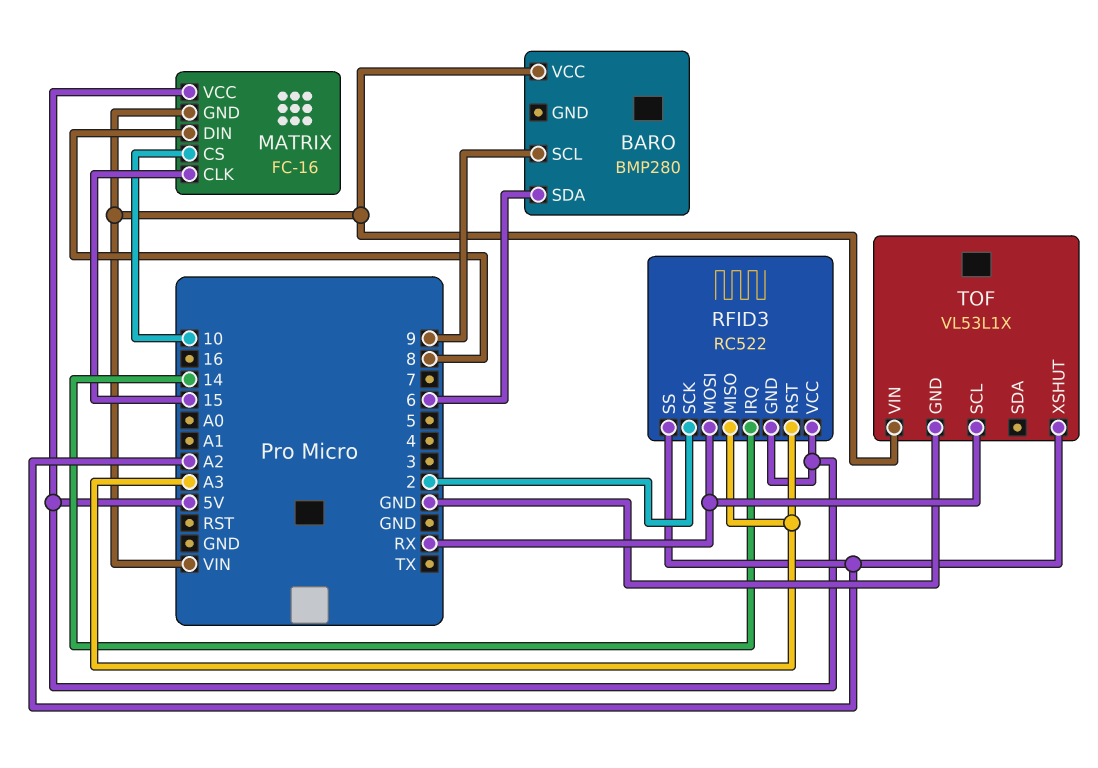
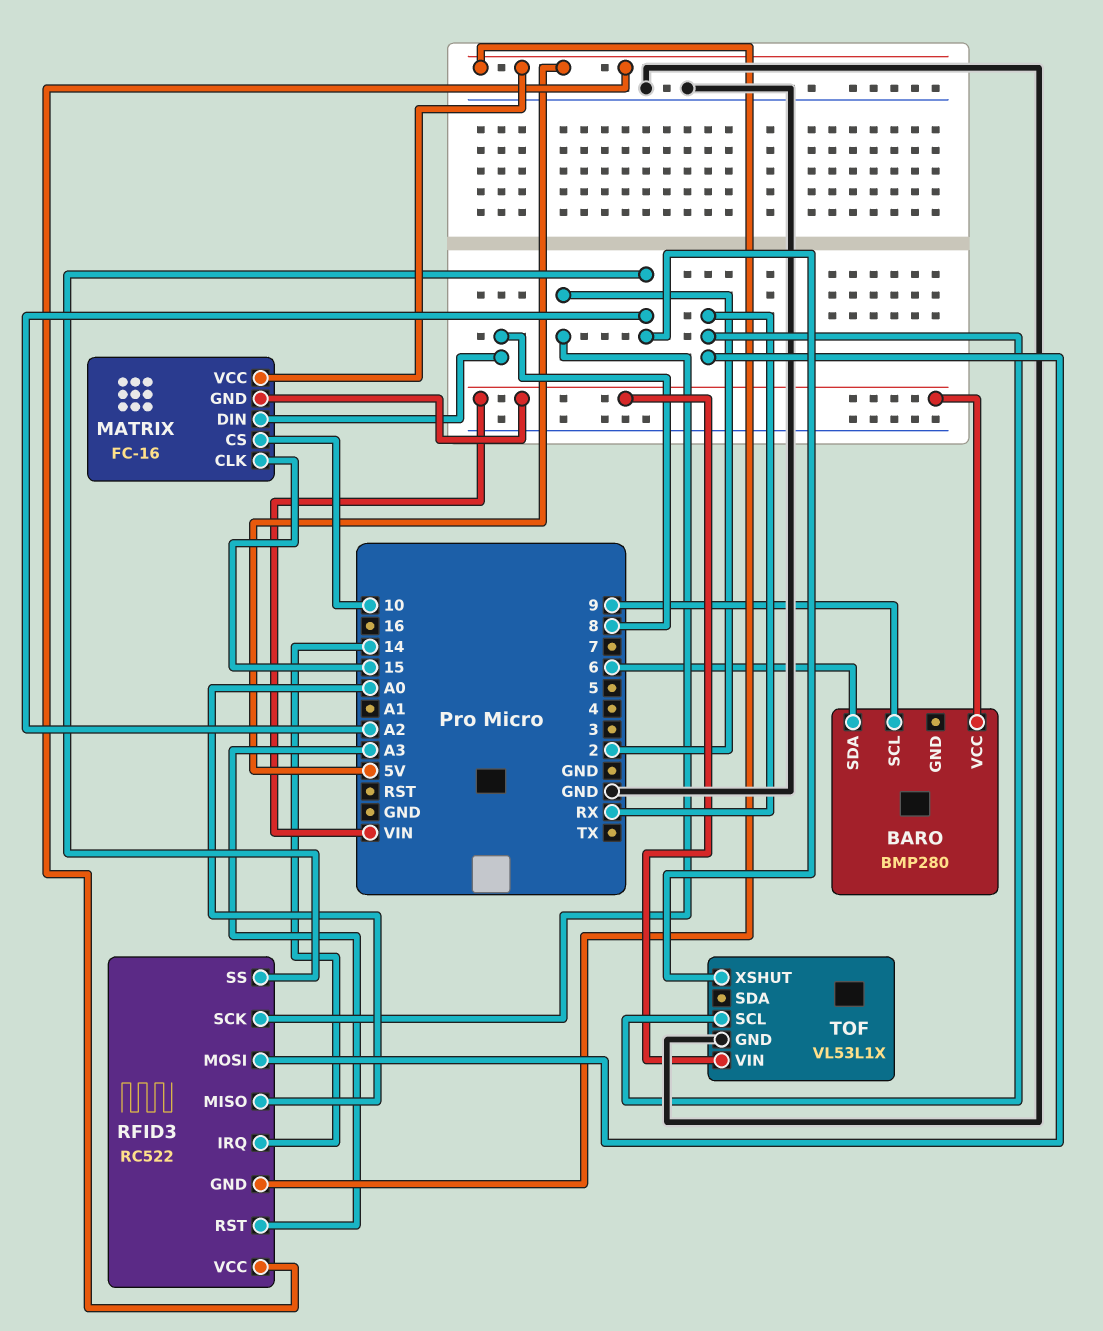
RFID3 pin MISO: A3 -> A0

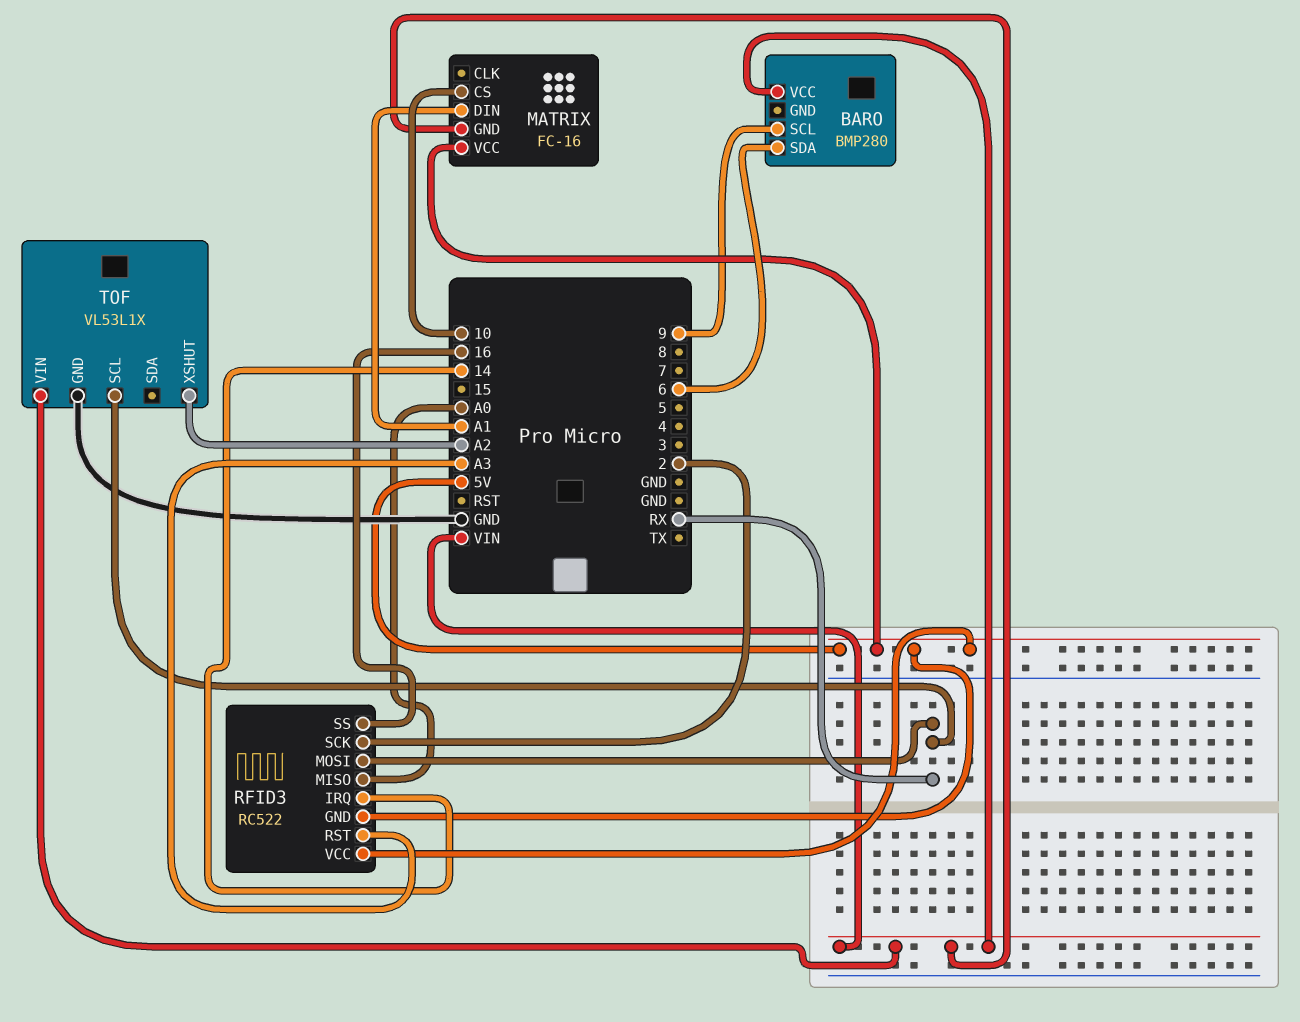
MATRIX pin CLK: 15 -> none
MATRIX pin DIN: 8 -> A1
RFID3 pin SS: A2 -> 16

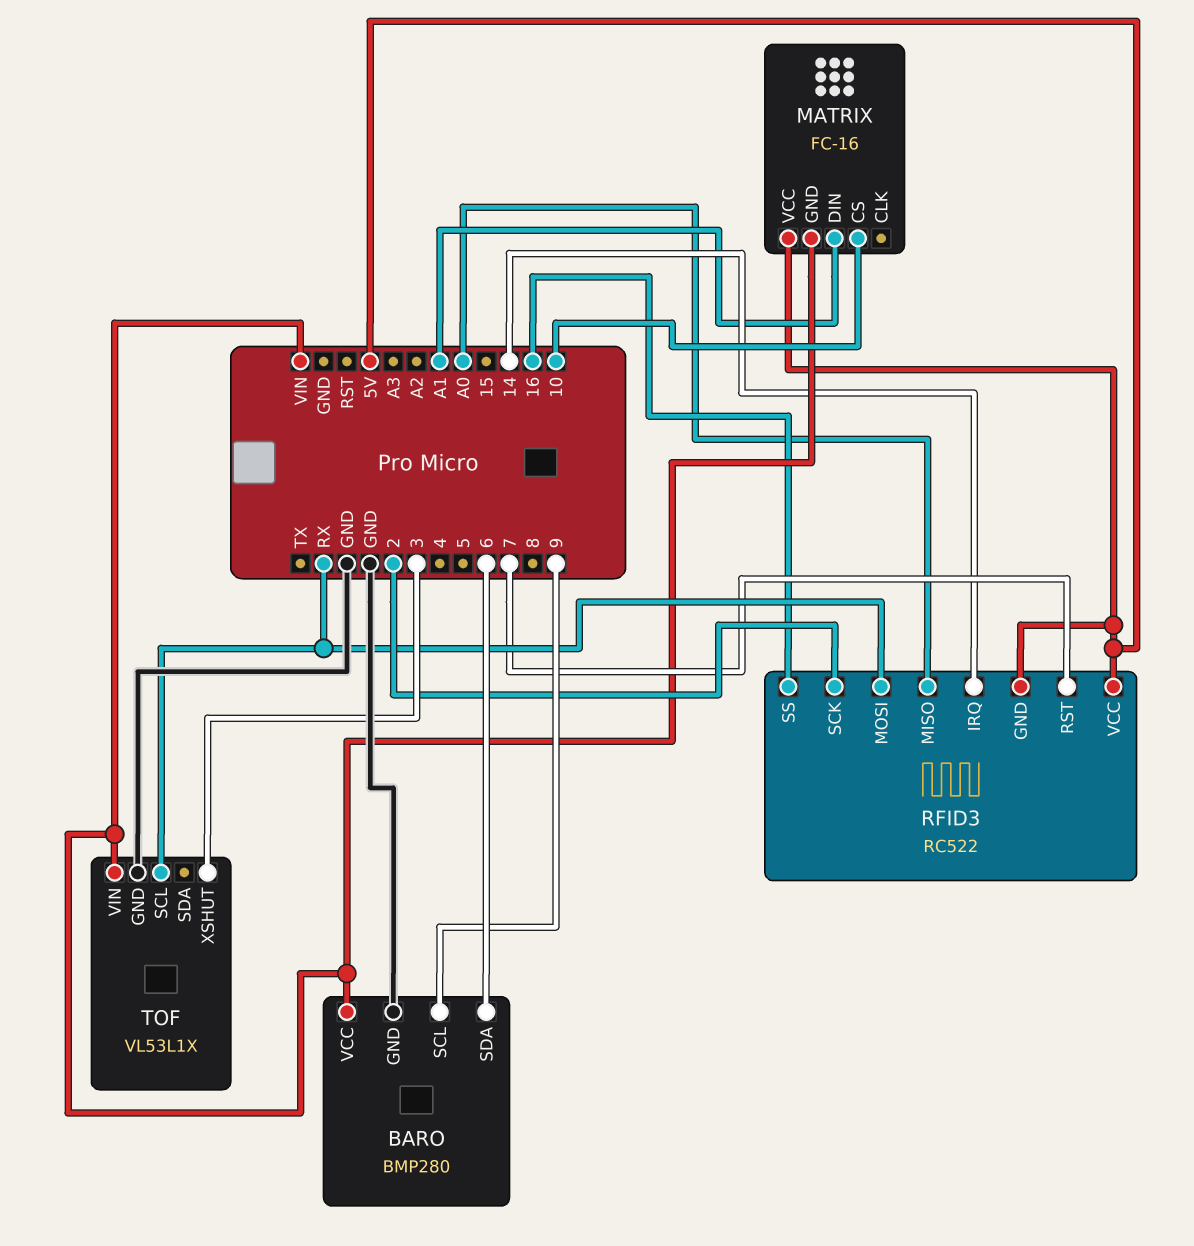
BARO pin GND: none -> GND
RFID3 pin RST: A3 -> 7
TOF pin XSHUT: A2 -> 3

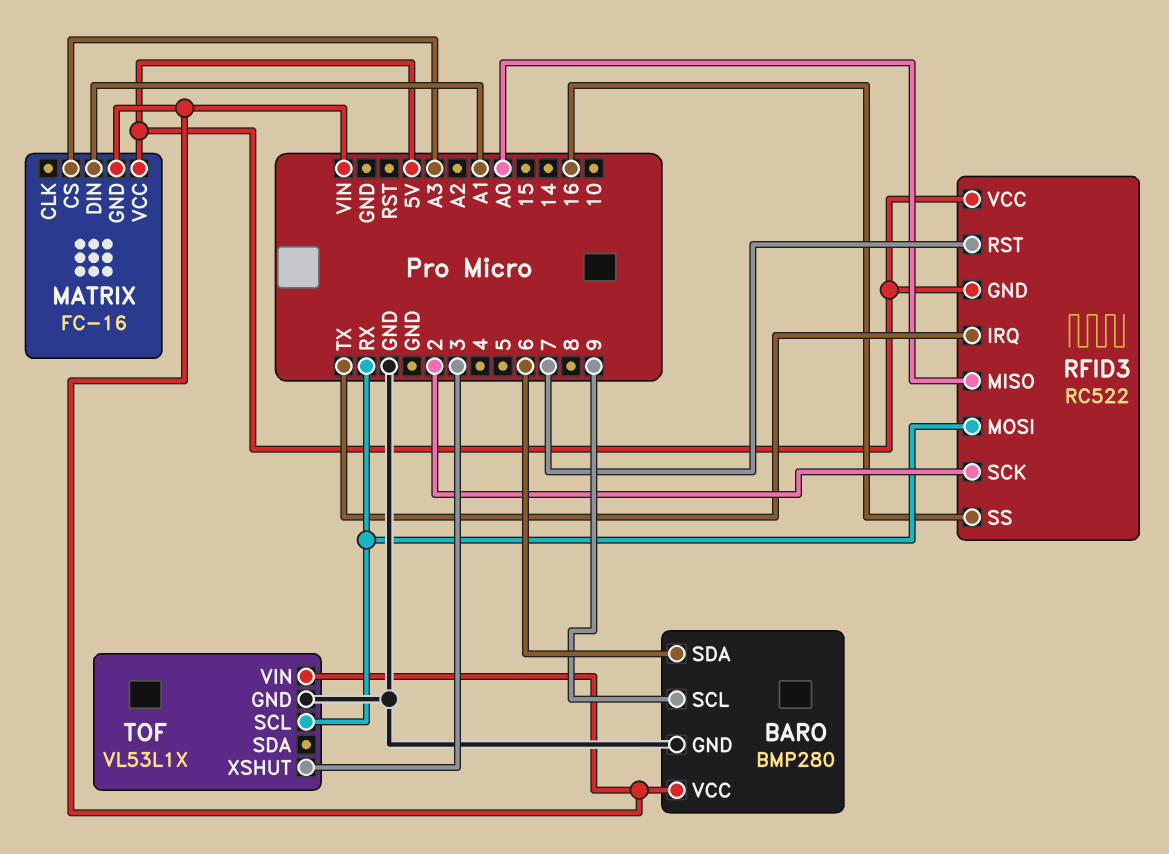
MATRIX pin CS: 10 -> A3
RFID3 pin IRQ: 14 -> TX

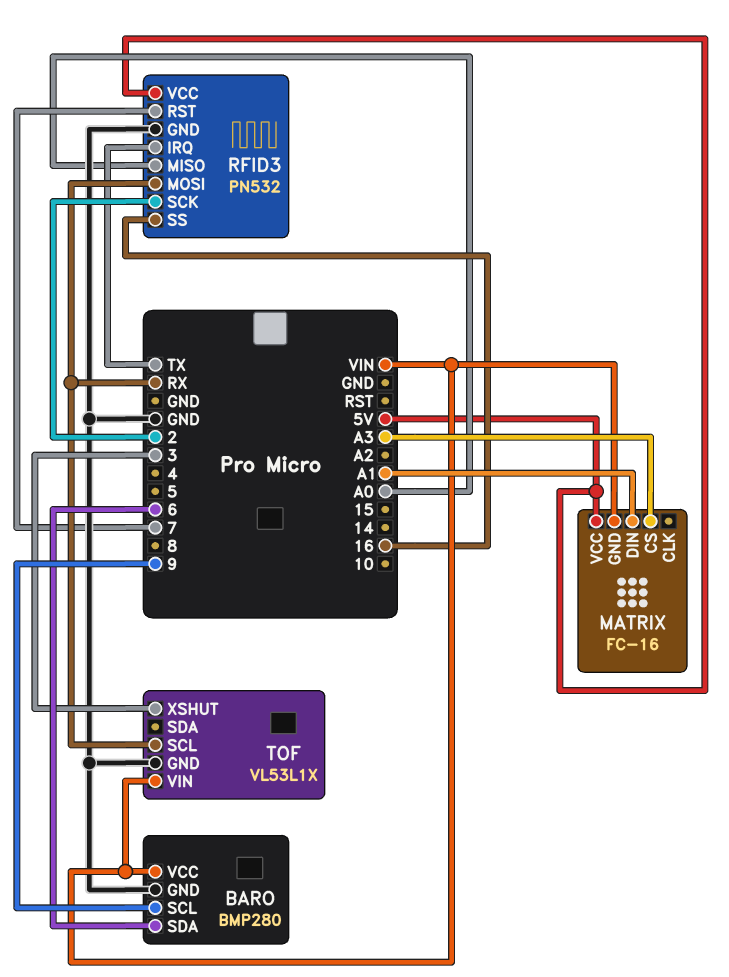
RFID3: RC522 -> PN532
RFID3 pin GND: 5V -> GND

